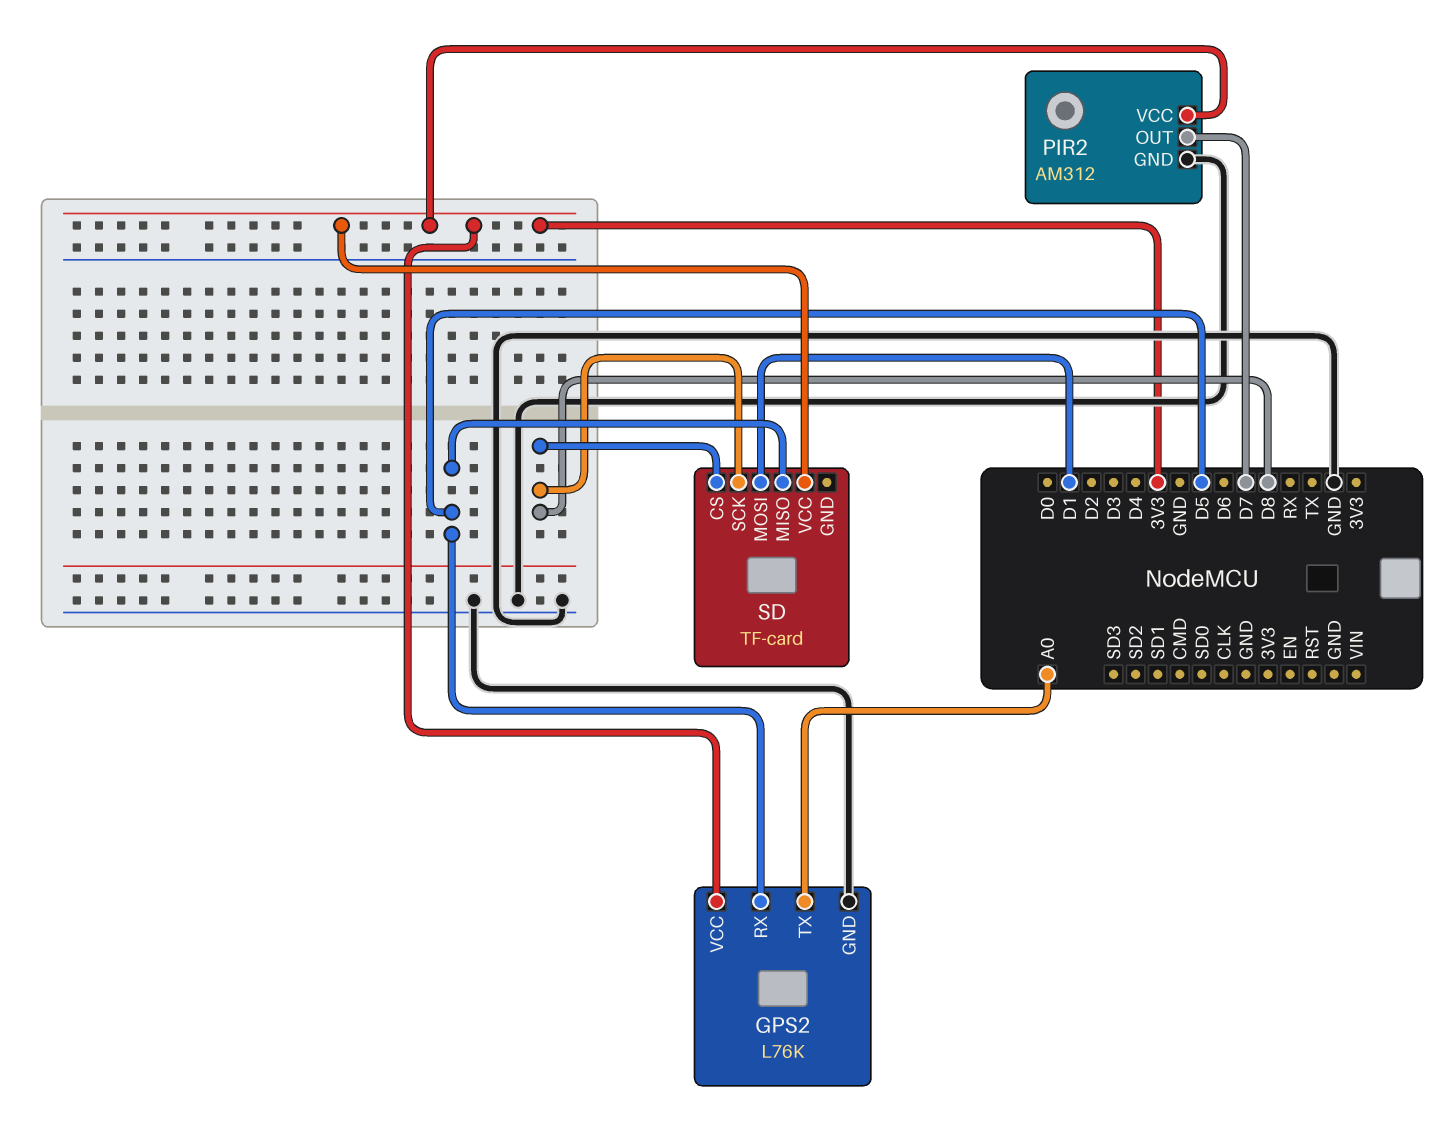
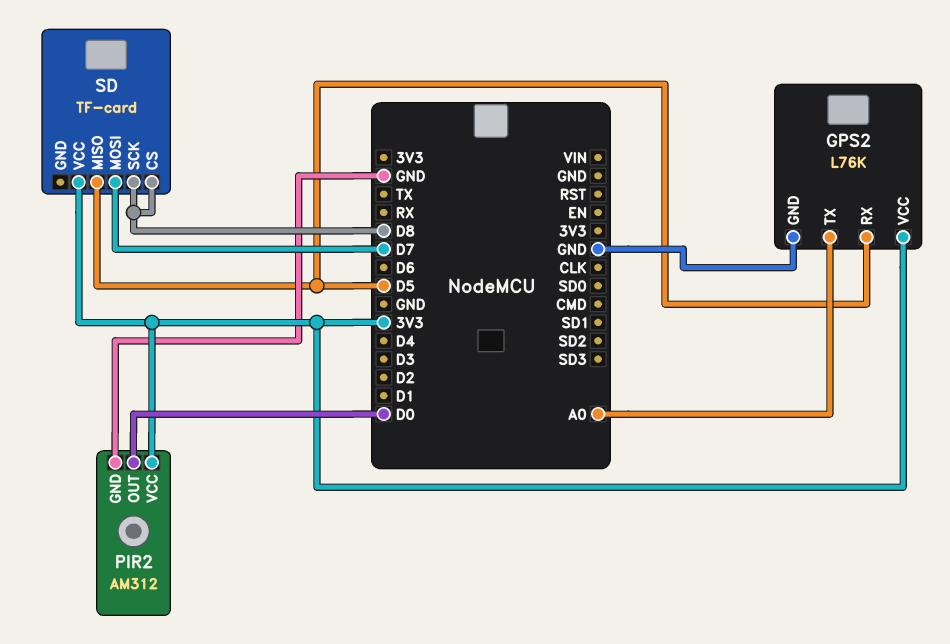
PIR2 pin OUT: D7 -> D0
SD pin MOSI: D1 -> D7

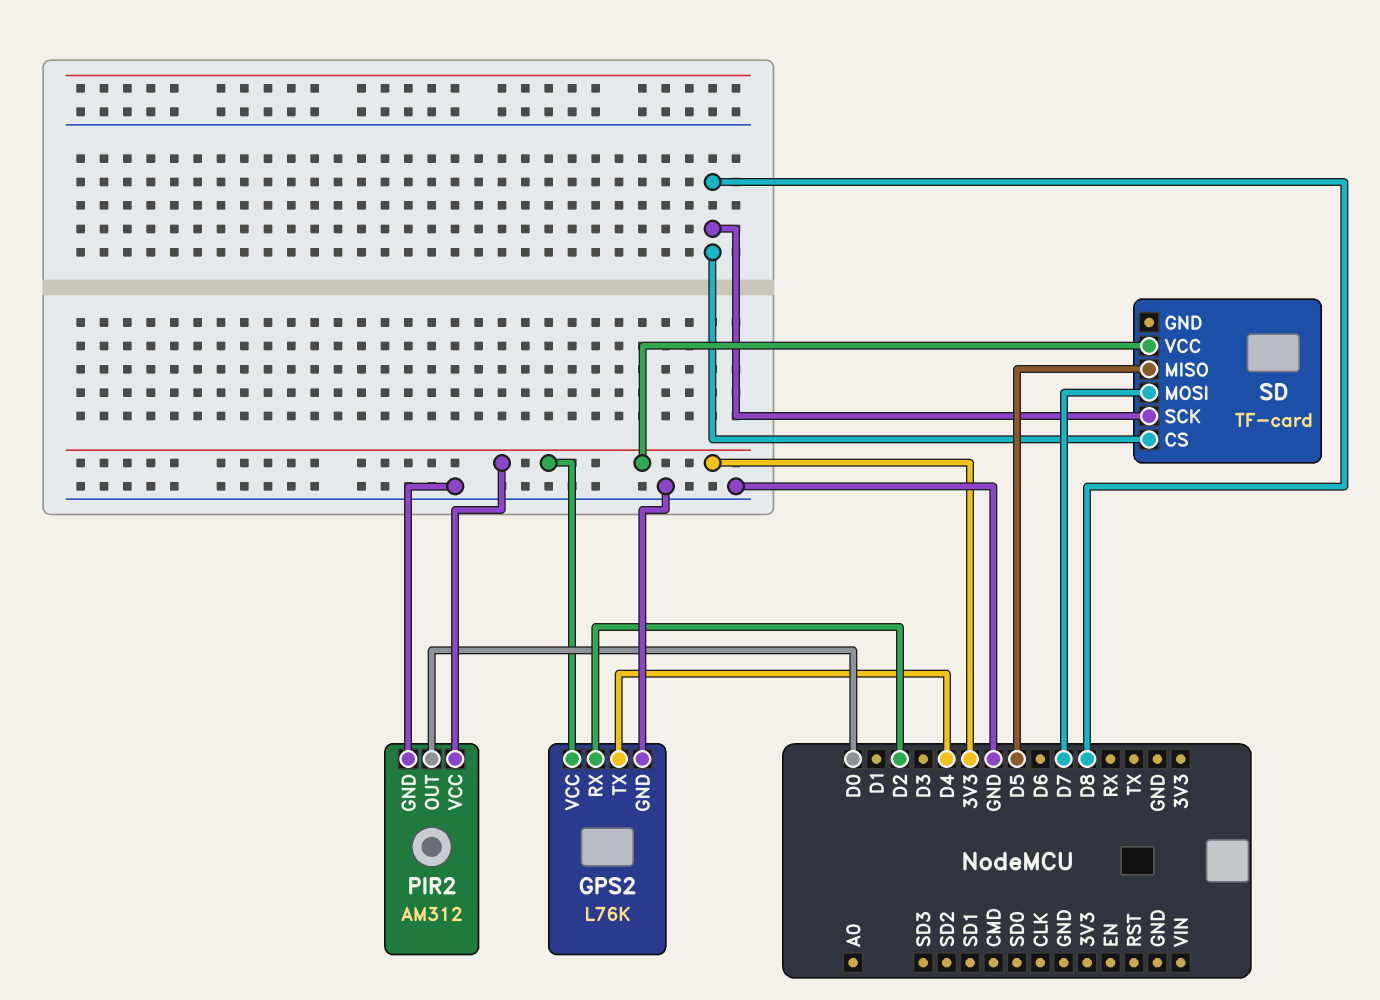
GPS2 pin RX: D5 -> D2
GPS2 pin TX: A0 -> D4

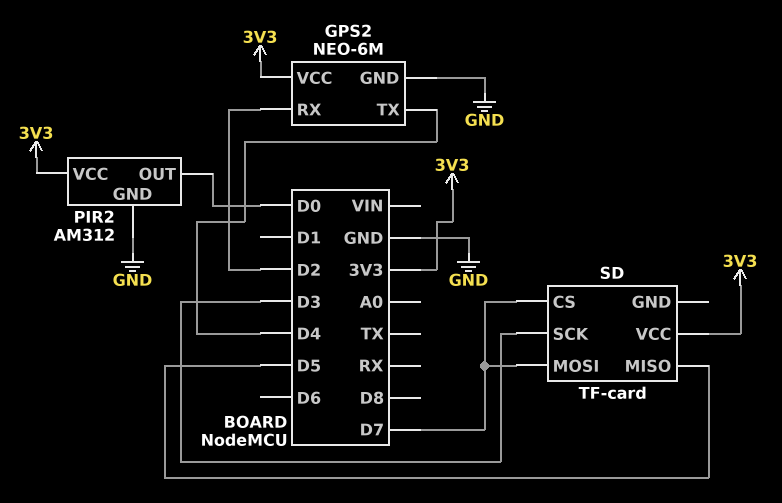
GPS2: L76K -> NEO-6M
SD pin CS: D8 -> D7
SD pin SCK: D8 -> D3

